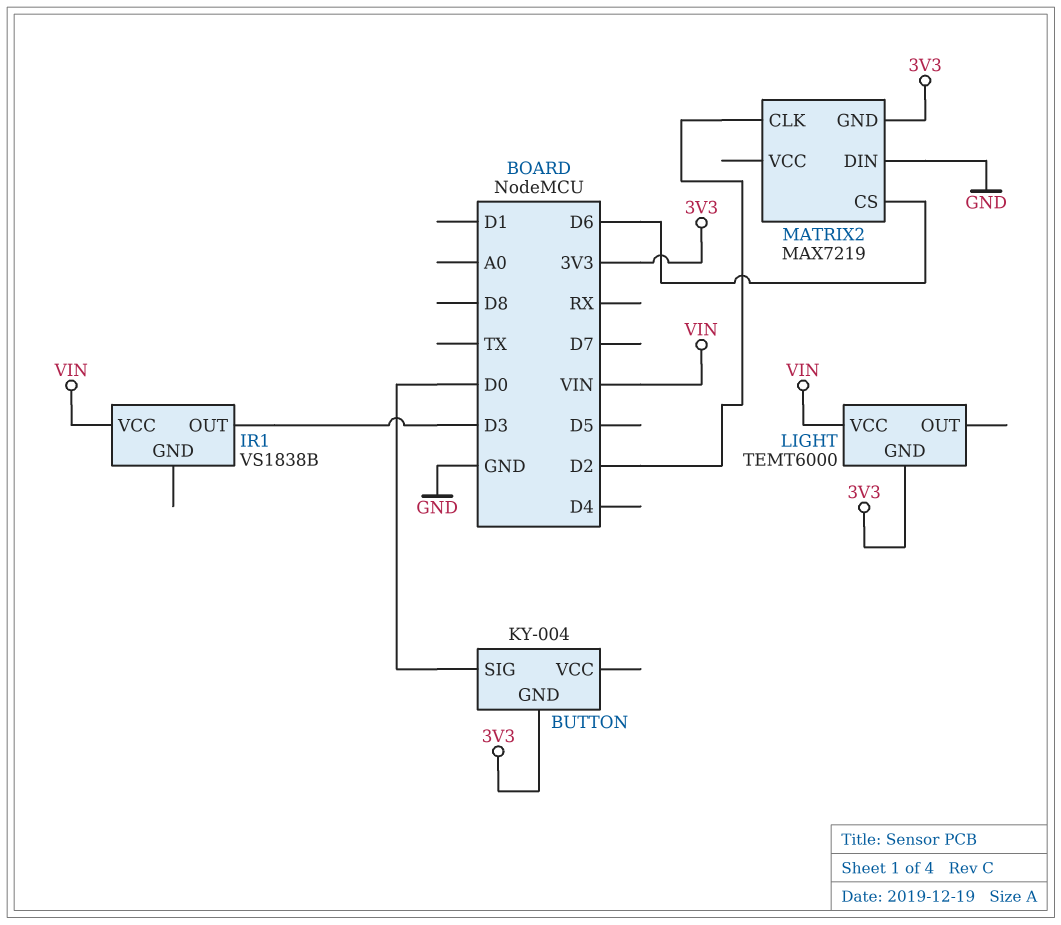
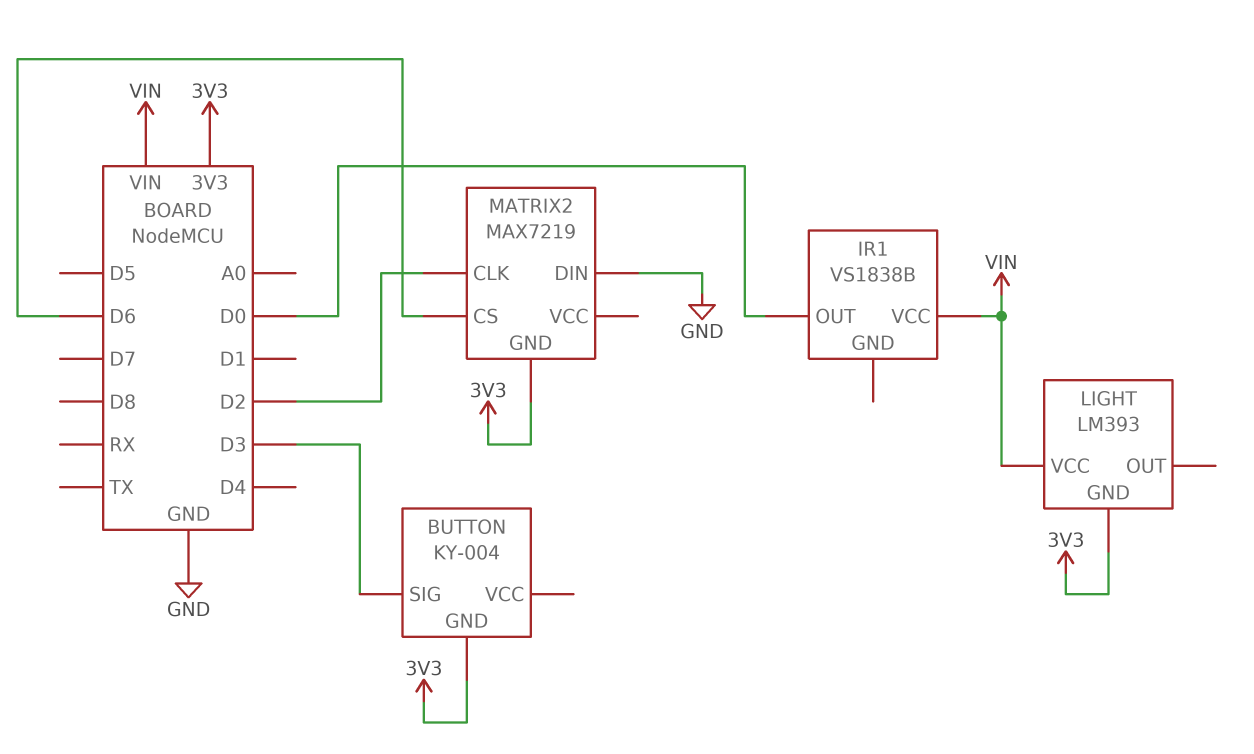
BUTTON pin SIG: D0 -> D3
IR1 pin OUT: D3 -> D0
LIGHT: TEMT6000 -> LM393

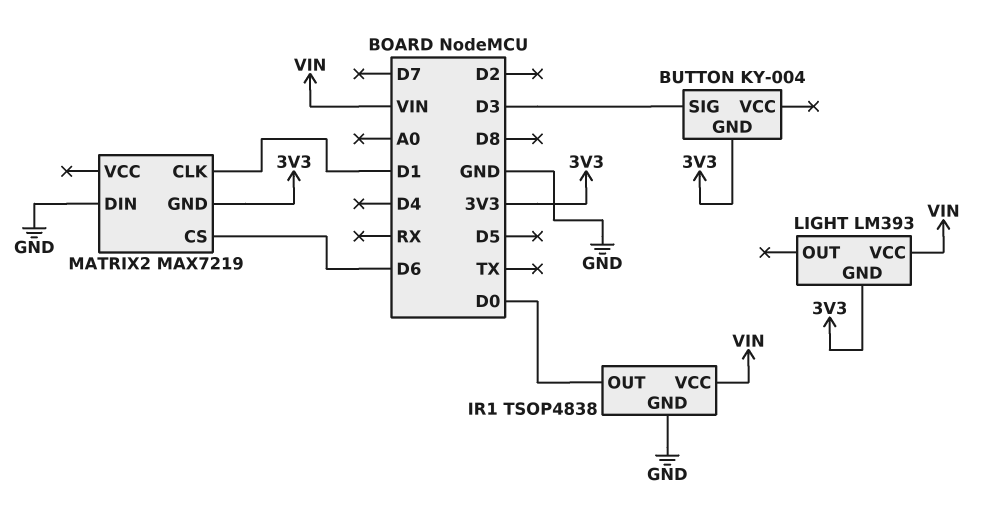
IR1: VS1838B -> TSOP4838
IR1 pin GND: none -> GND
MATRIX2 pin CLK: D2 -> D1

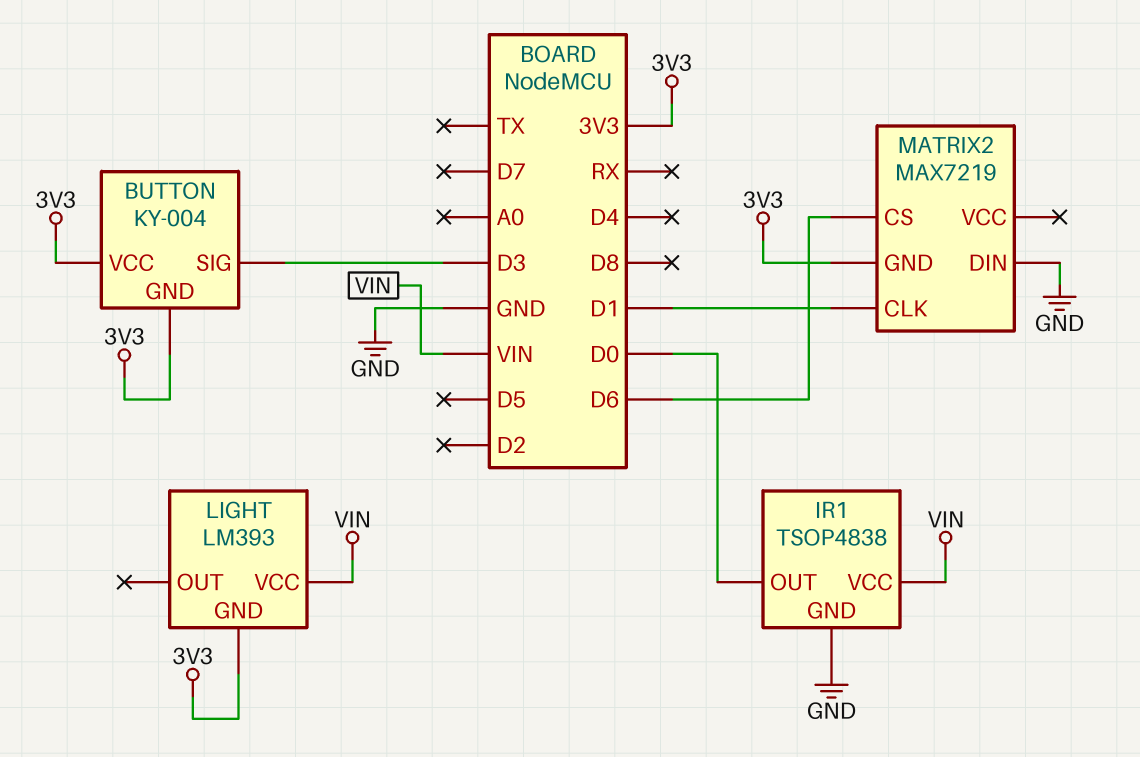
BUTTON pin VCC: none -> 3V3

